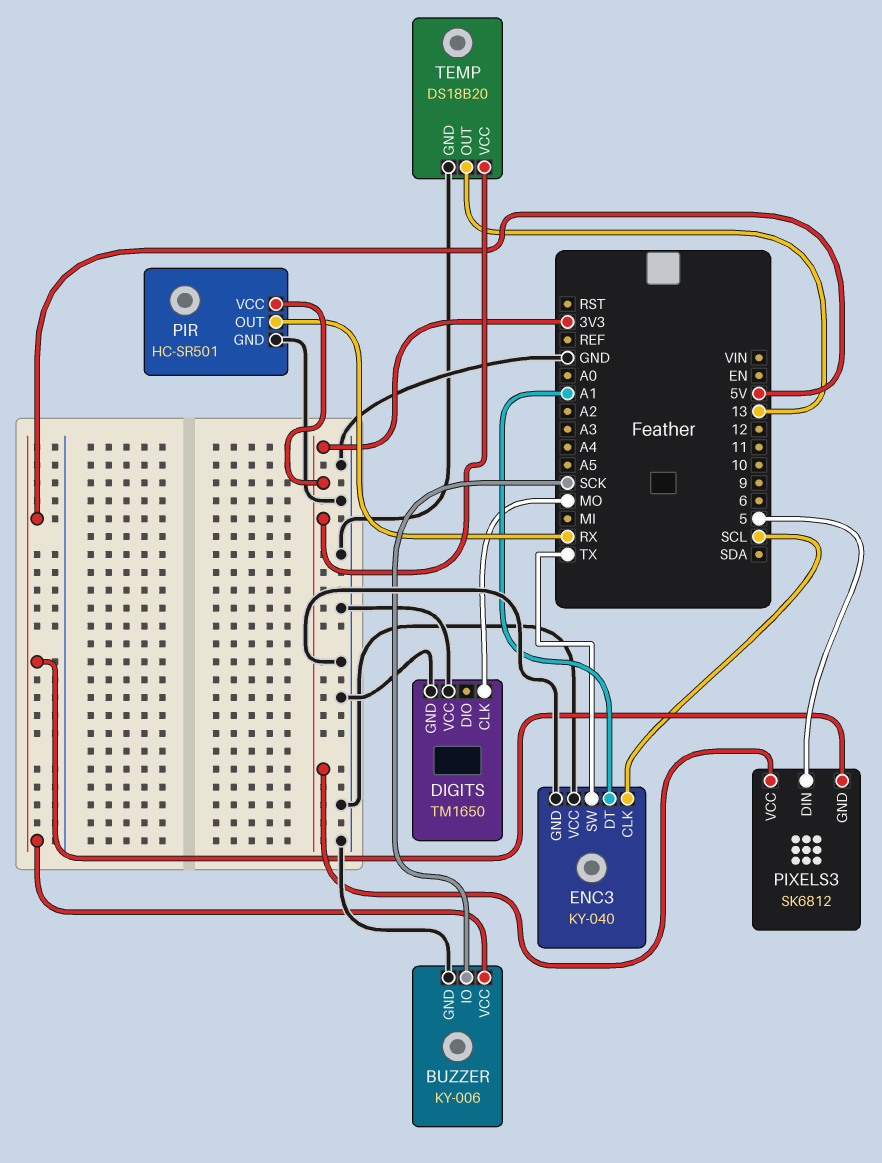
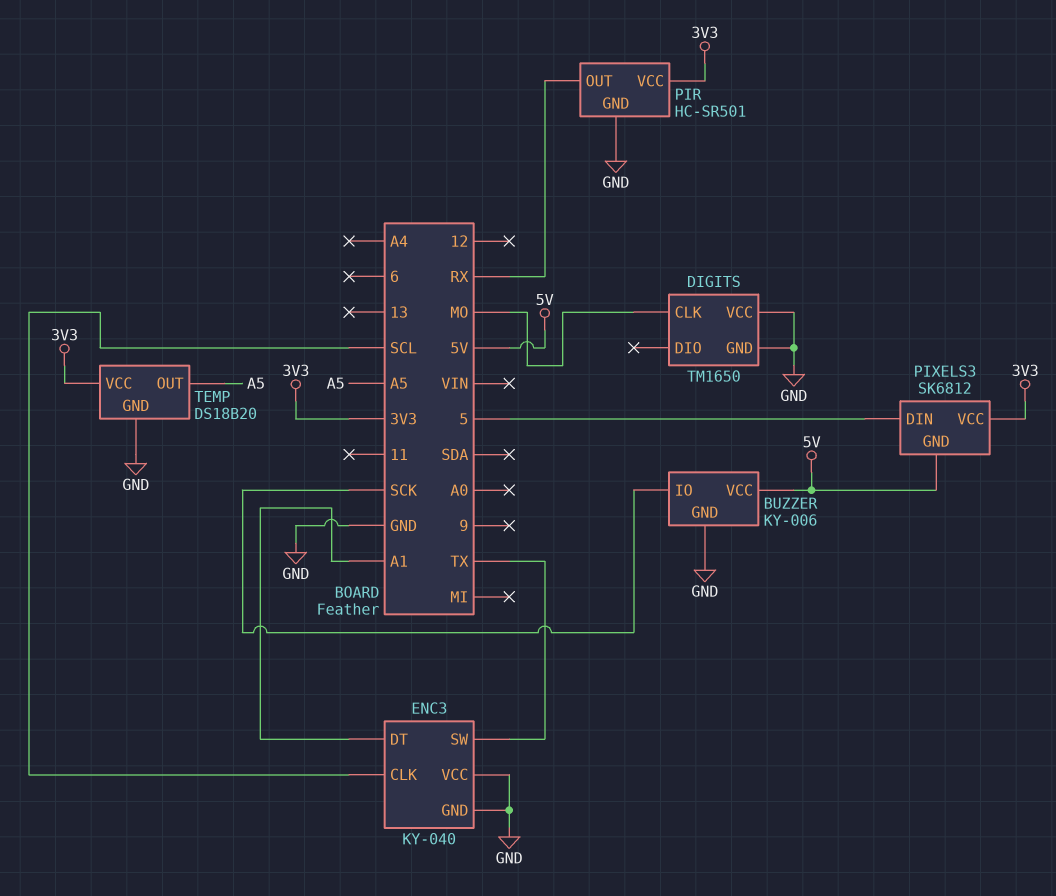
TEMP pin OUT: 13 -> A5

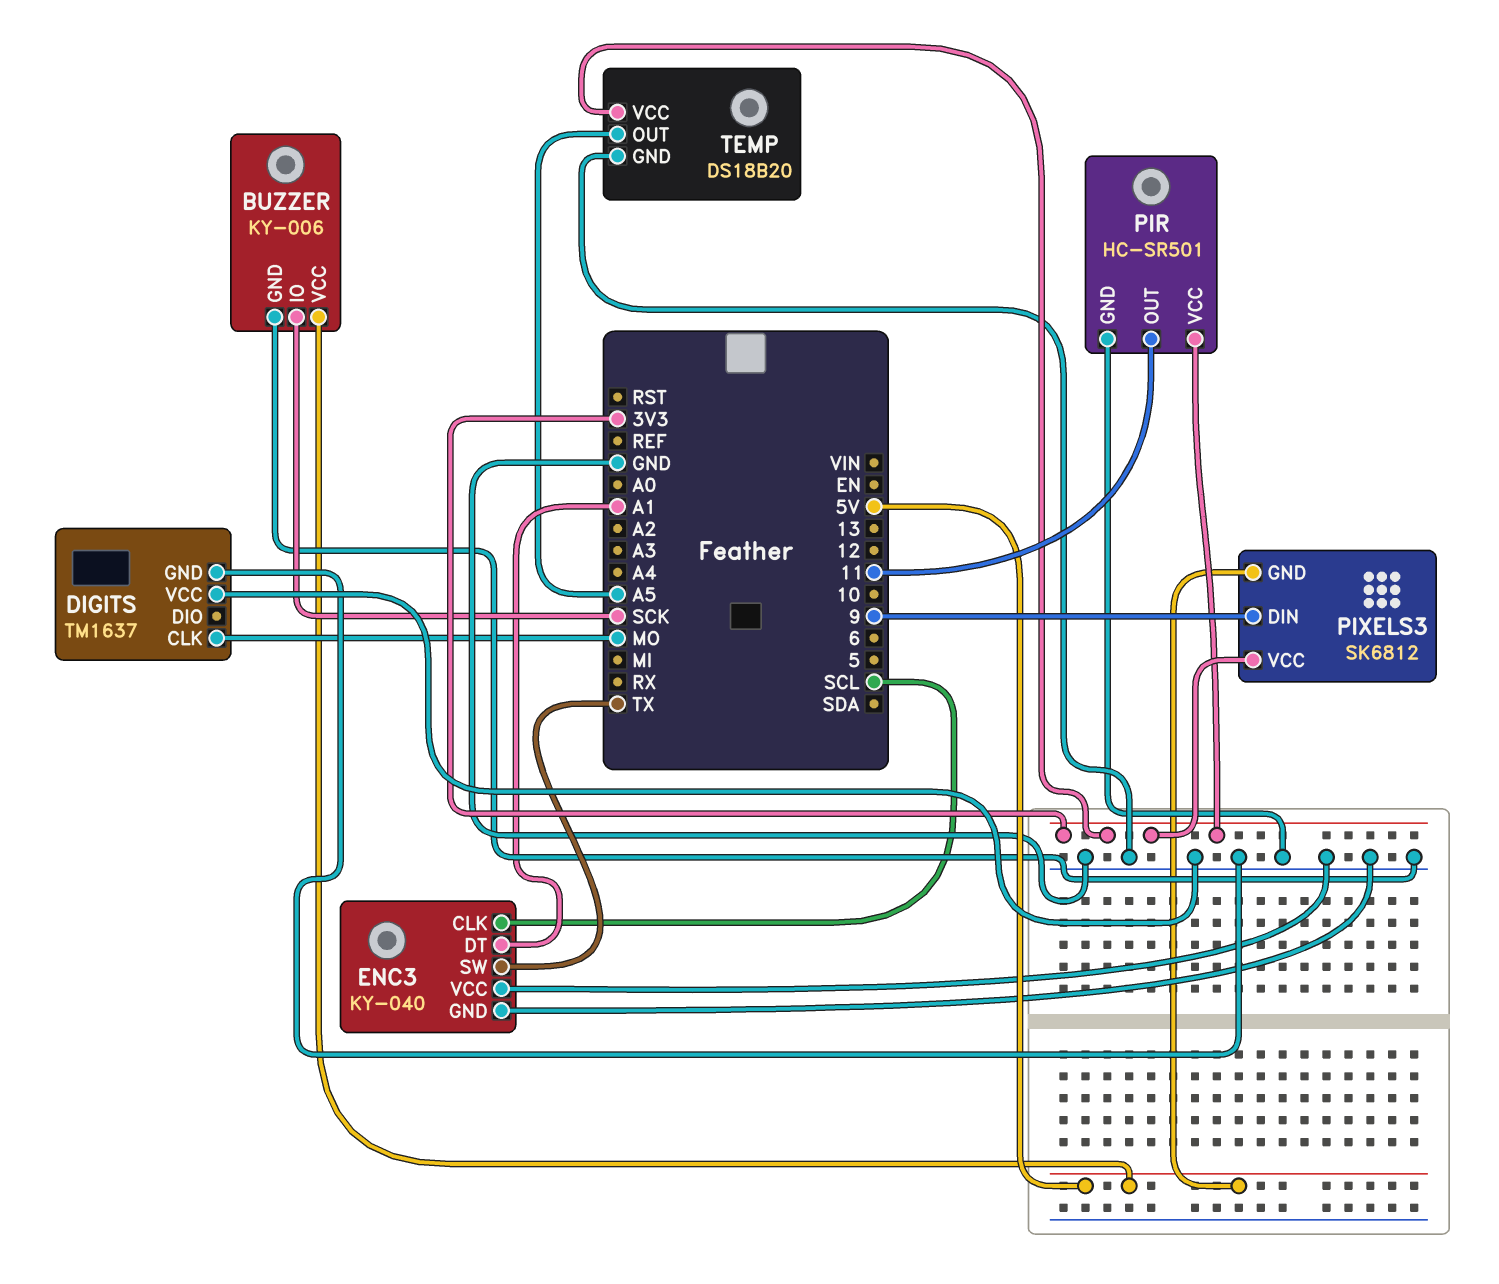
DIGITS: TM1650 -> TM1637
PIR pin OUT: RX -> 11
PIXELS3 pin DIN: 5 -> 9

